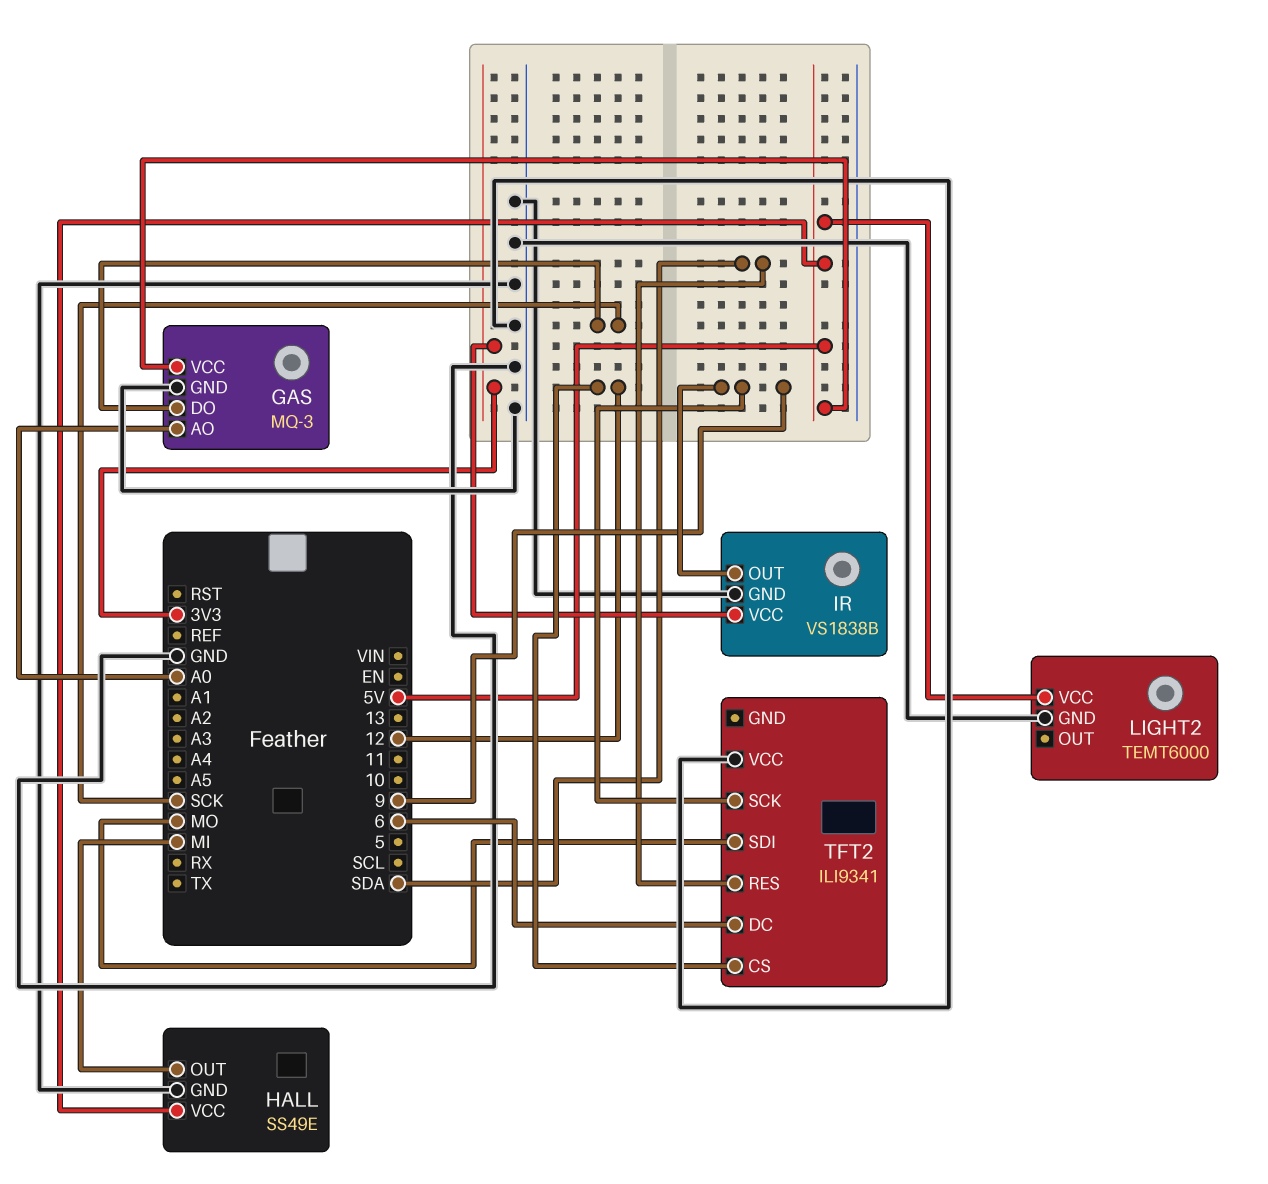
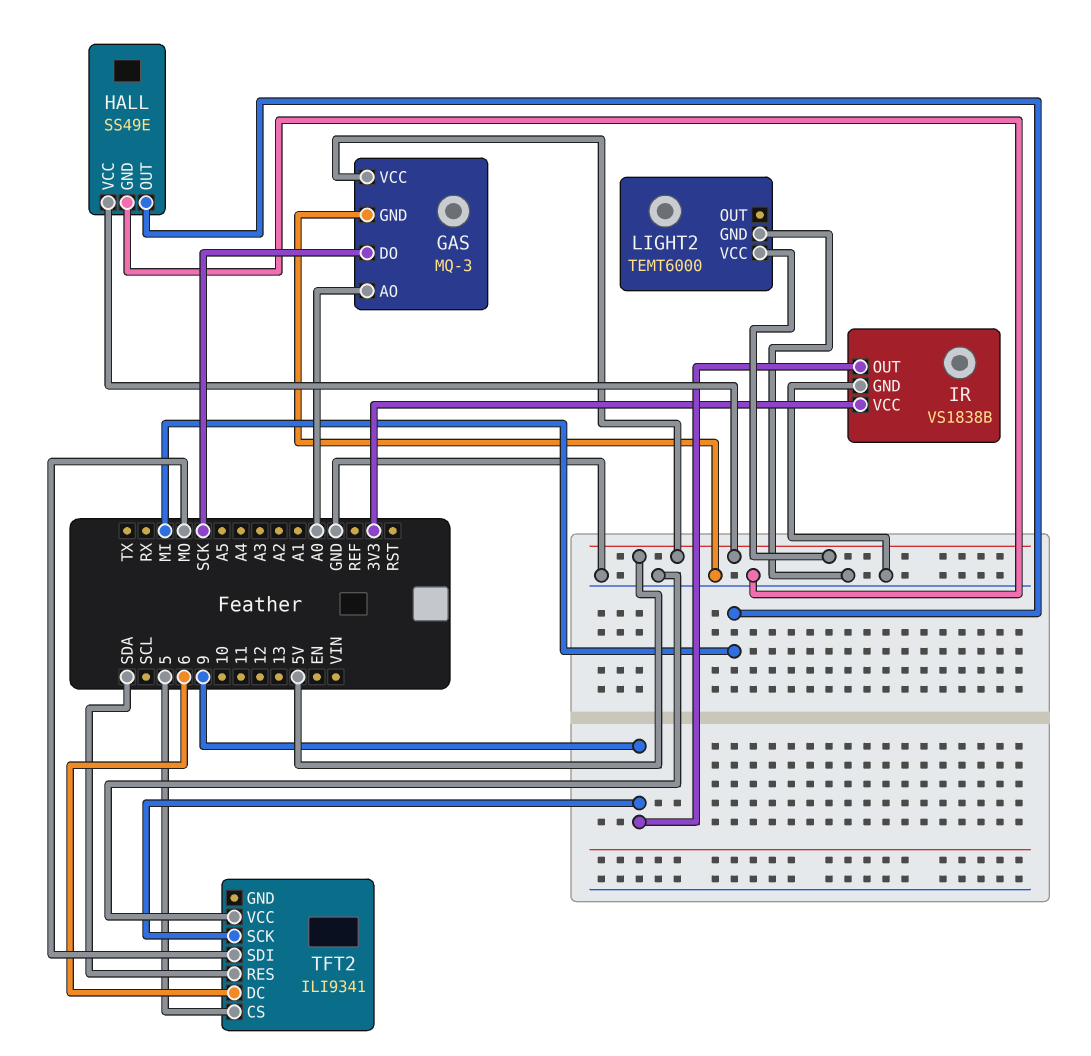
TFT2 pin CS: 12 -> 5

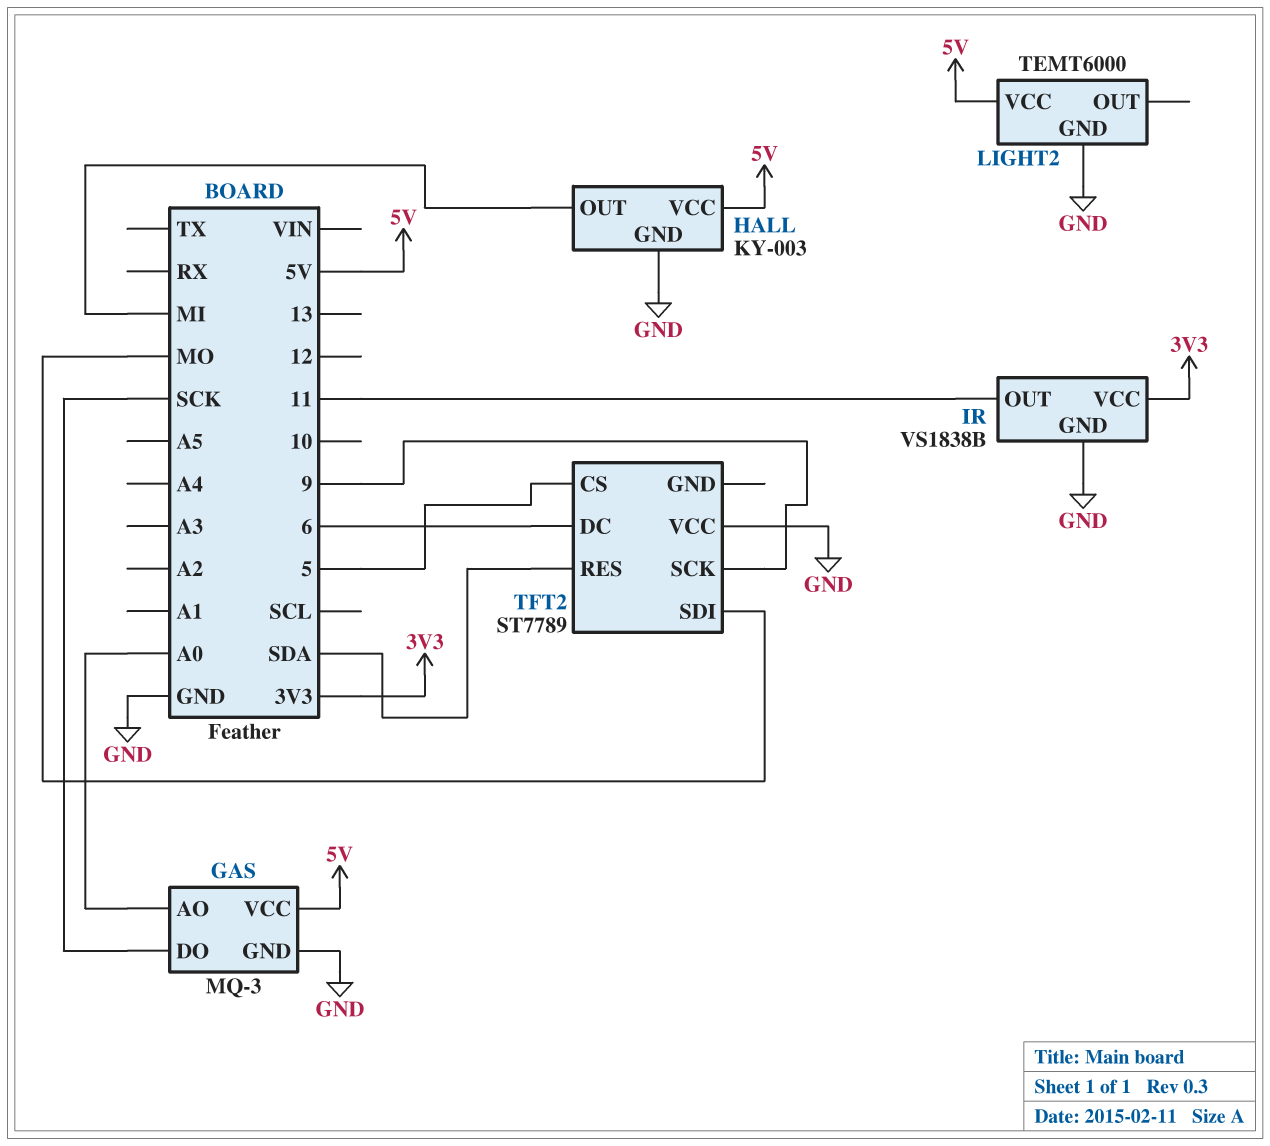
HALL: SS49E -> KY-003
IR pin OUT: 9 -> 11
TFT2: ILI9341 -> ST7789

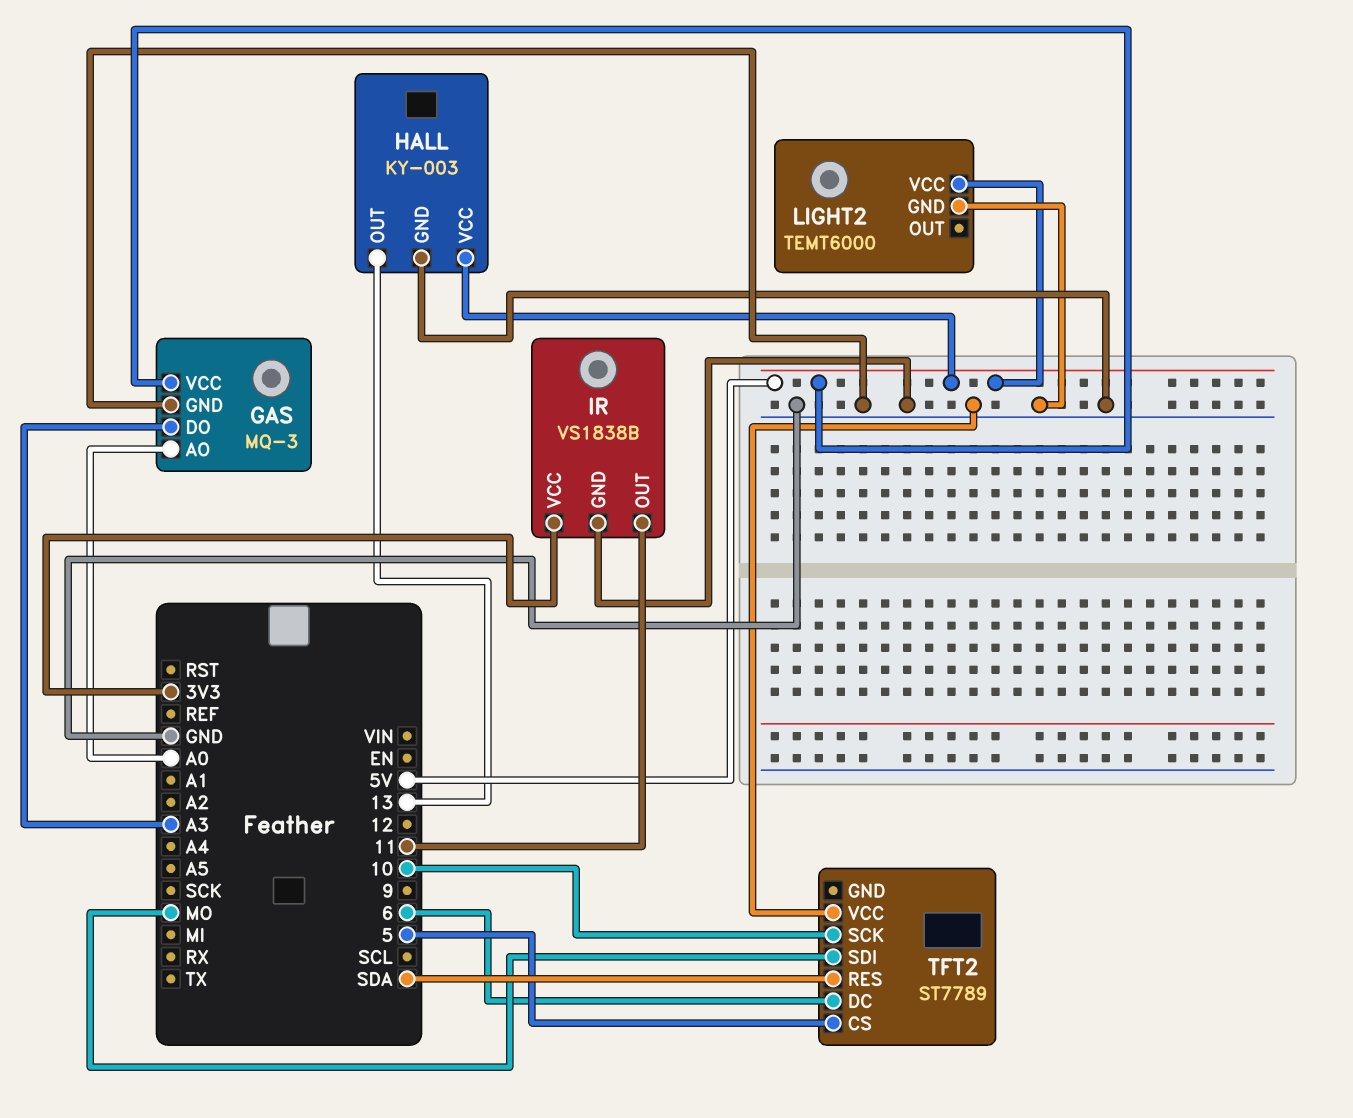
GAS pin DO: SCK -> A3
HALL pin OUT: MI -> 13
TFT2 pin SCK: 9 -> 10

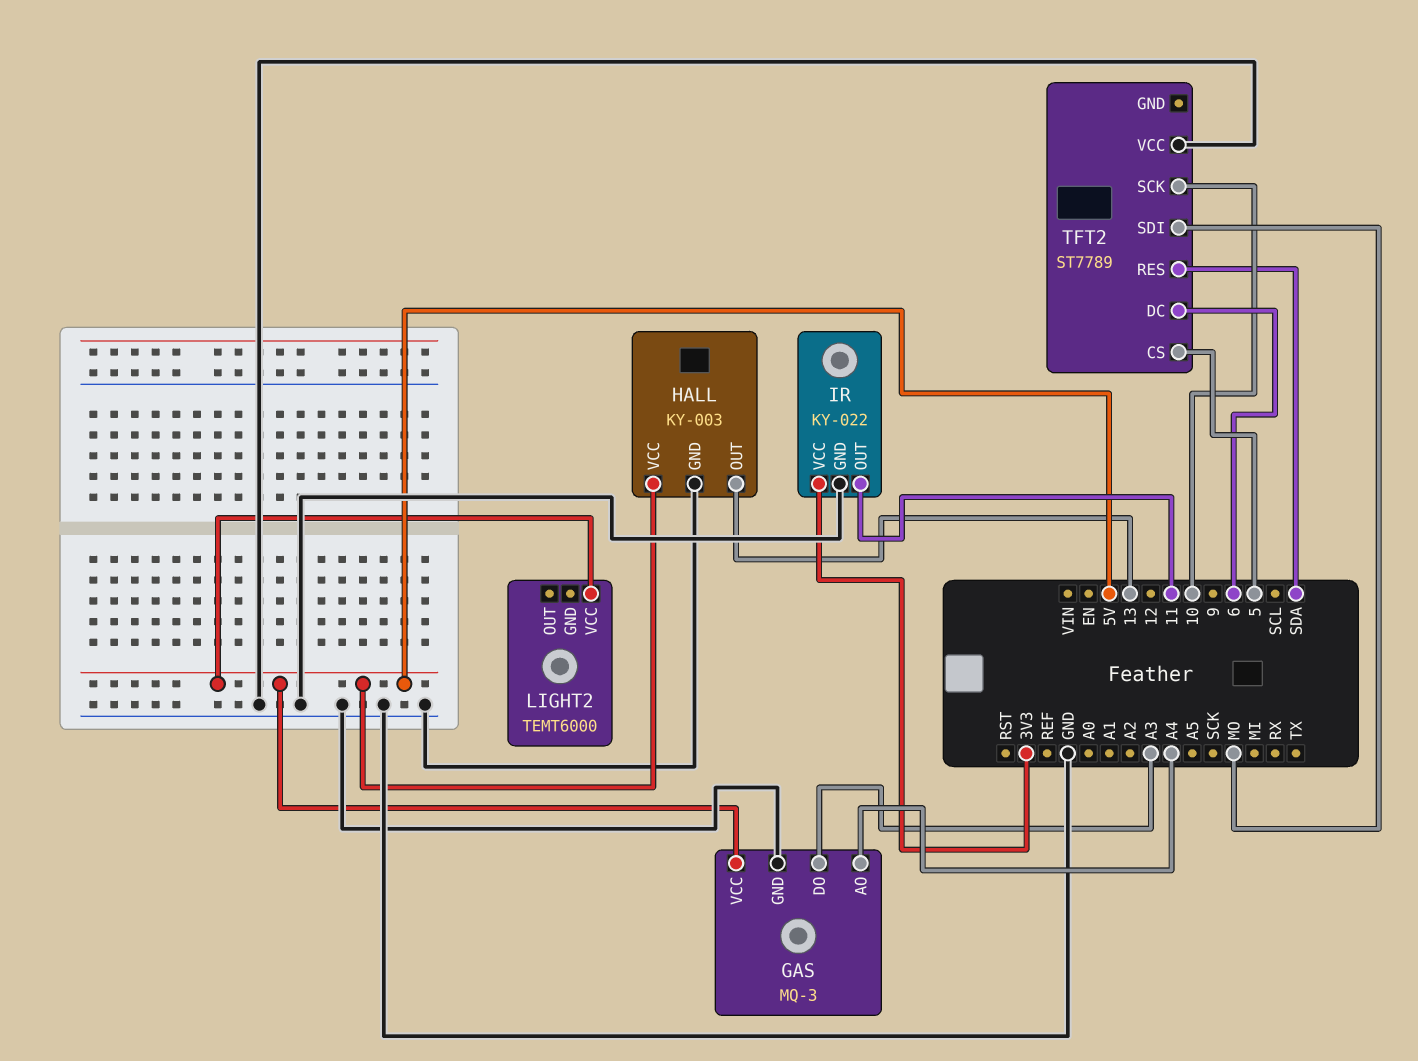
GAS pin AO: A0 -> A4
IR: VS1838B -> KY-022
LIGHT2 pin GND: GND -> none

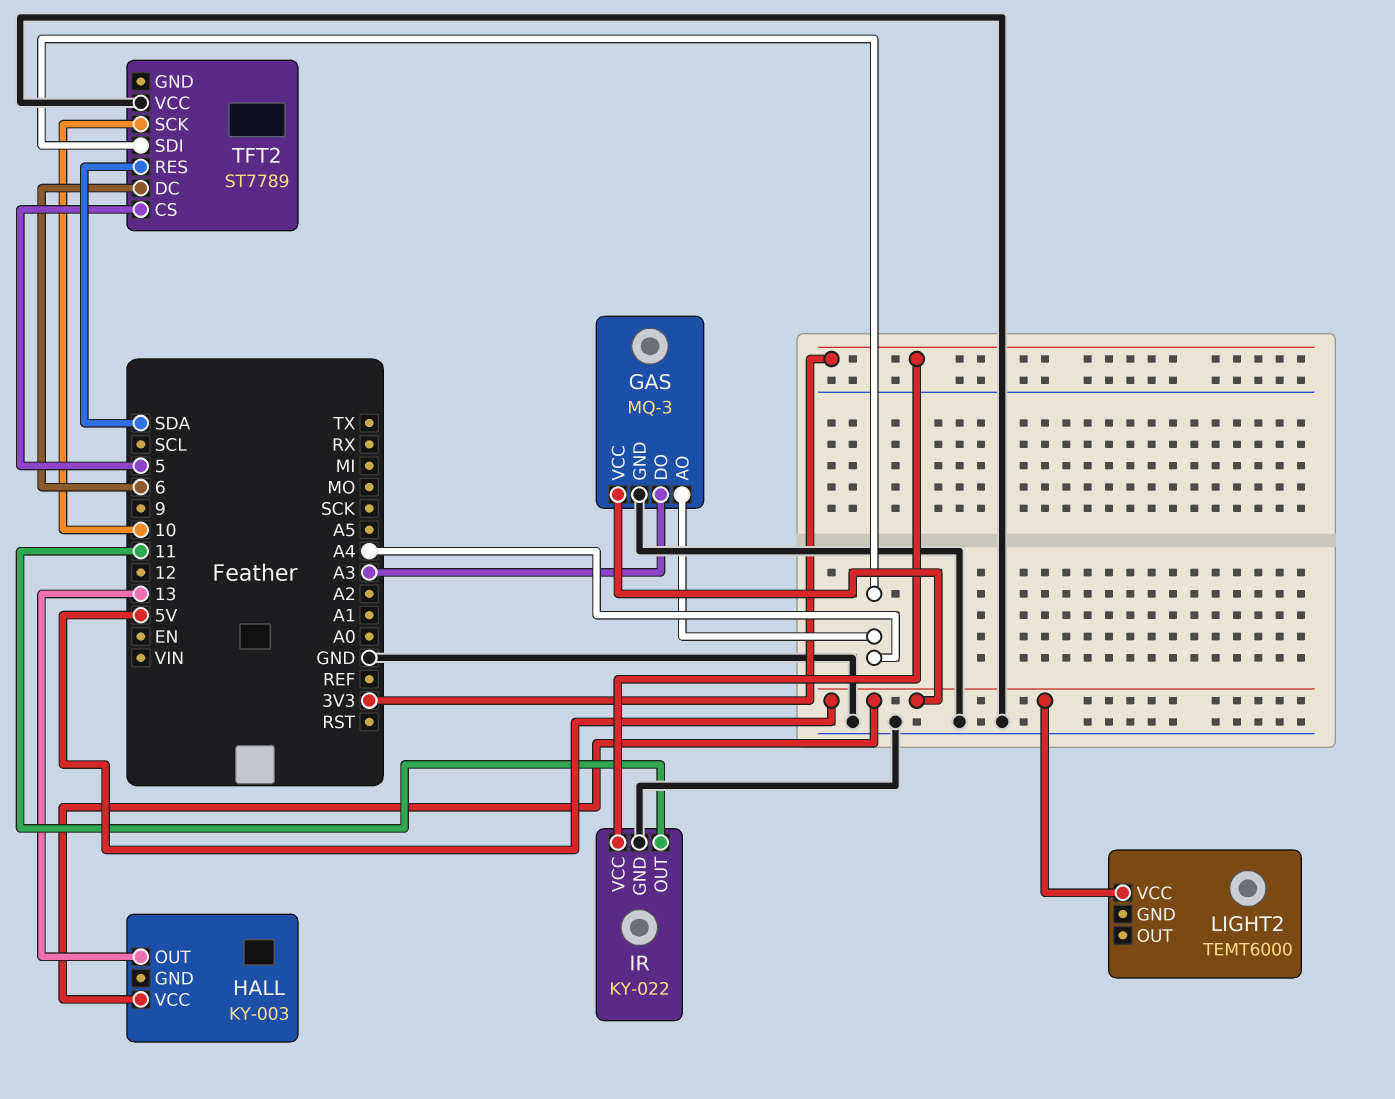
HALL pin GND: GND -> none
TFT2 pin SDI: MO -> A4

